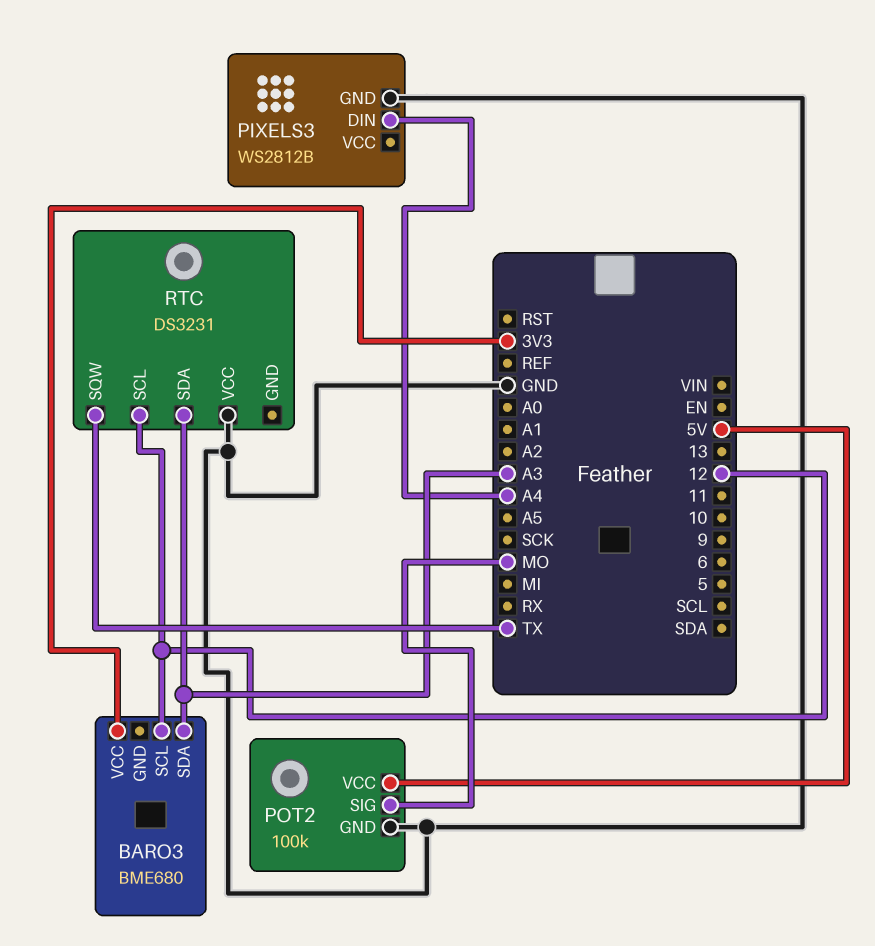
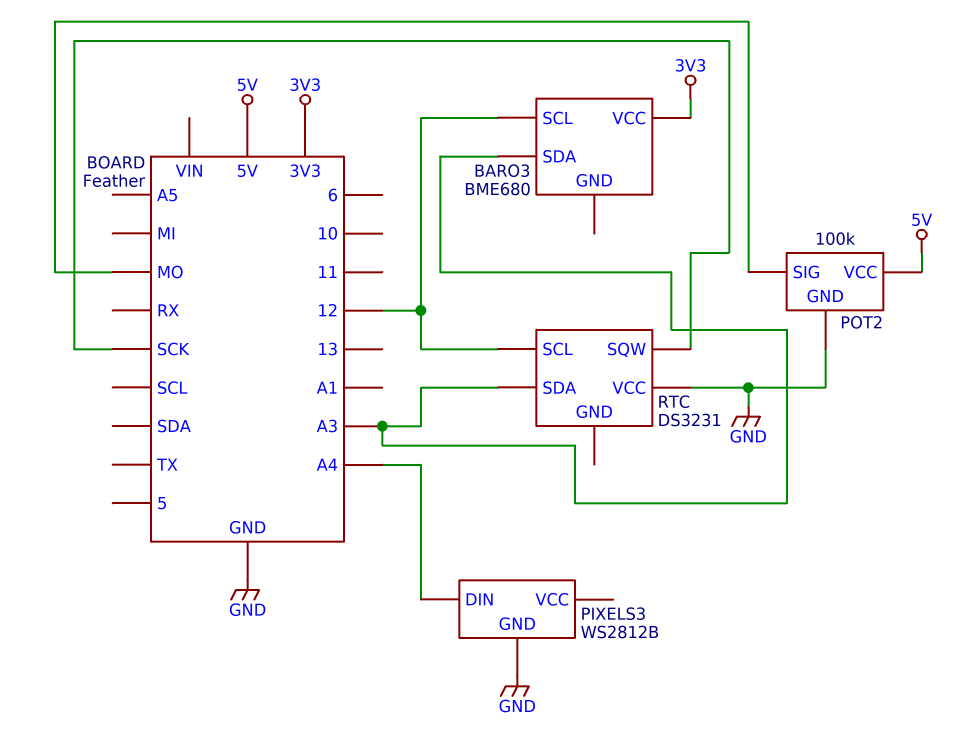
RTC pin SQW: TX -> SCK

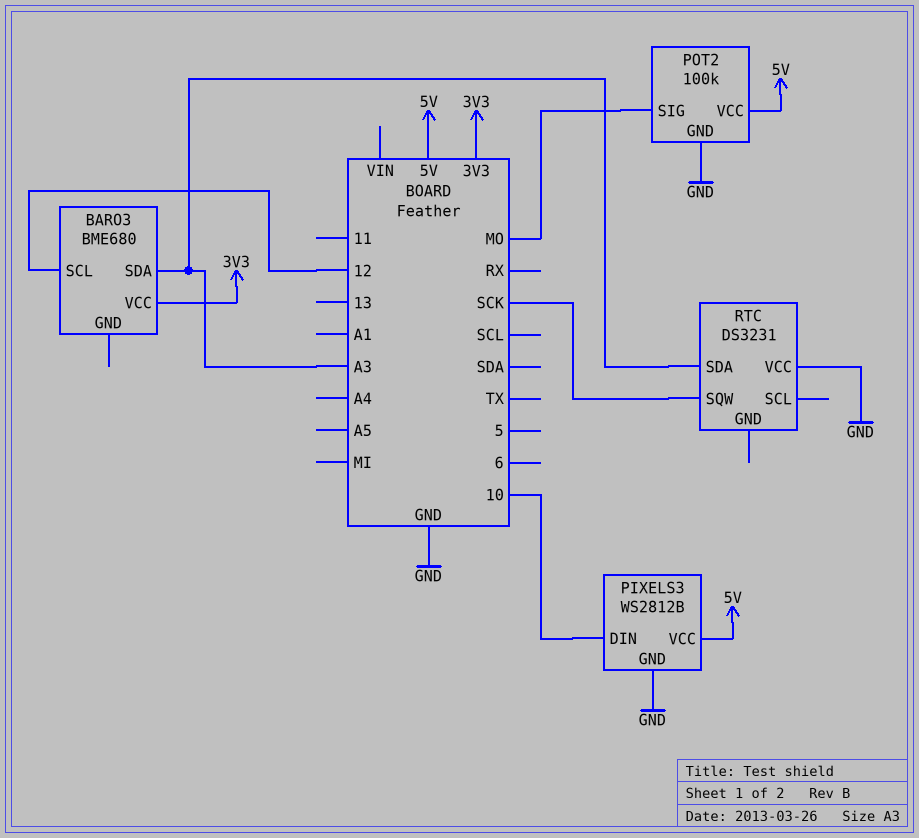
PIXELS3 pin DIN: A4 -> 10
PIXELS3 pin VCC: none -> 5V
RTC pin SCL: 12 -> none

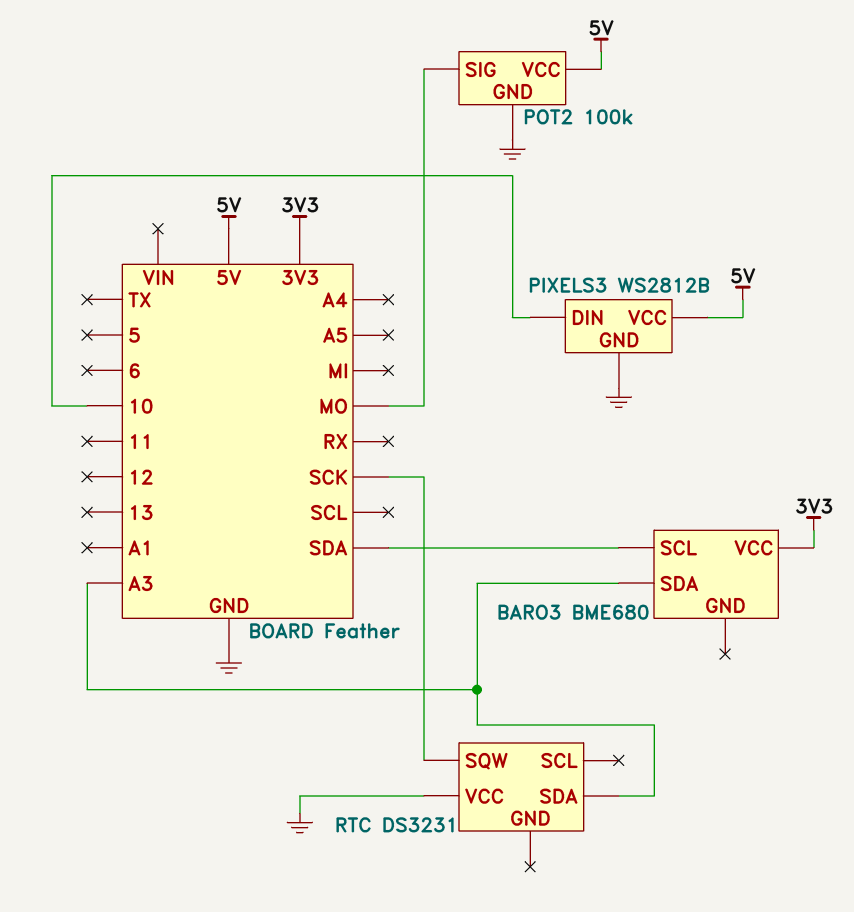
BARO3 pin SCL: 12 -> SDA

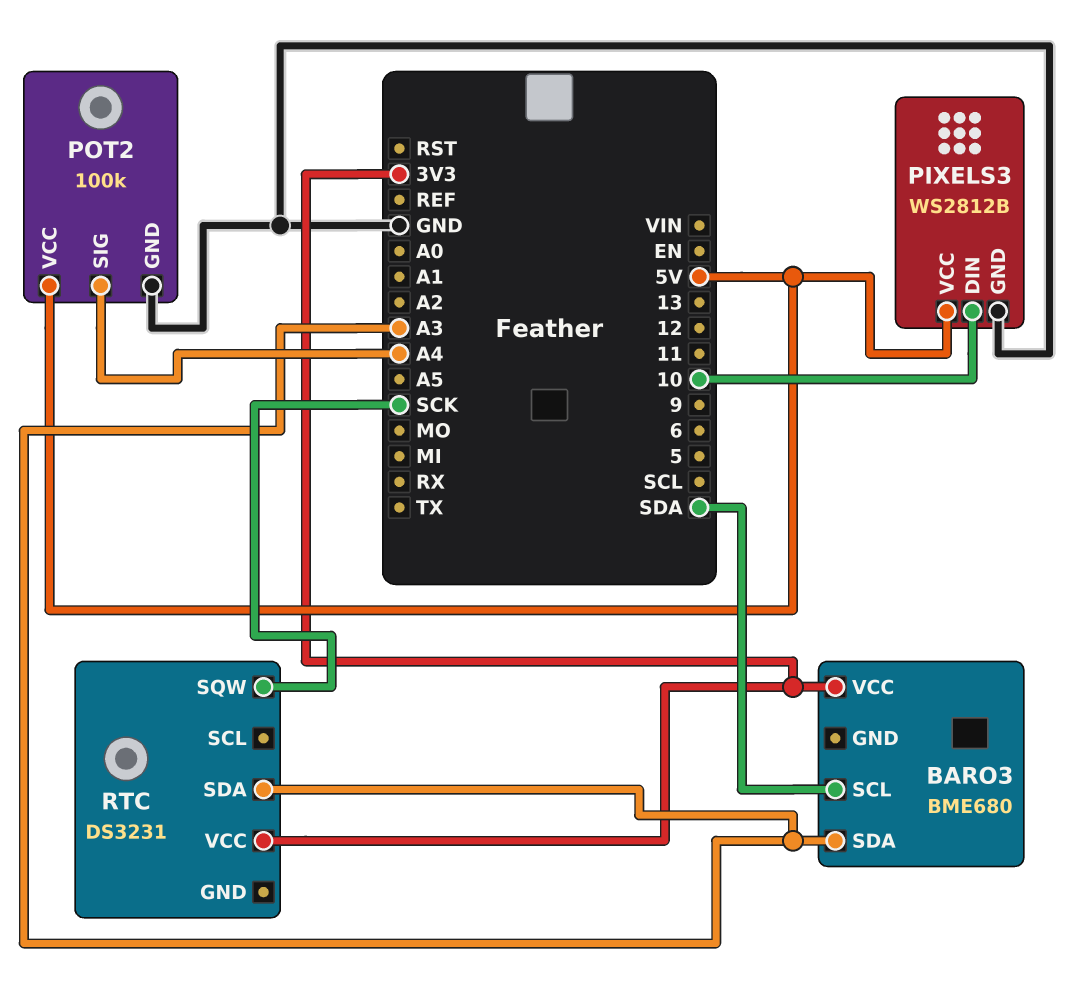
POT2 pin SIG: MO -> A4
RTC pin VCC: GND -> 3V3

